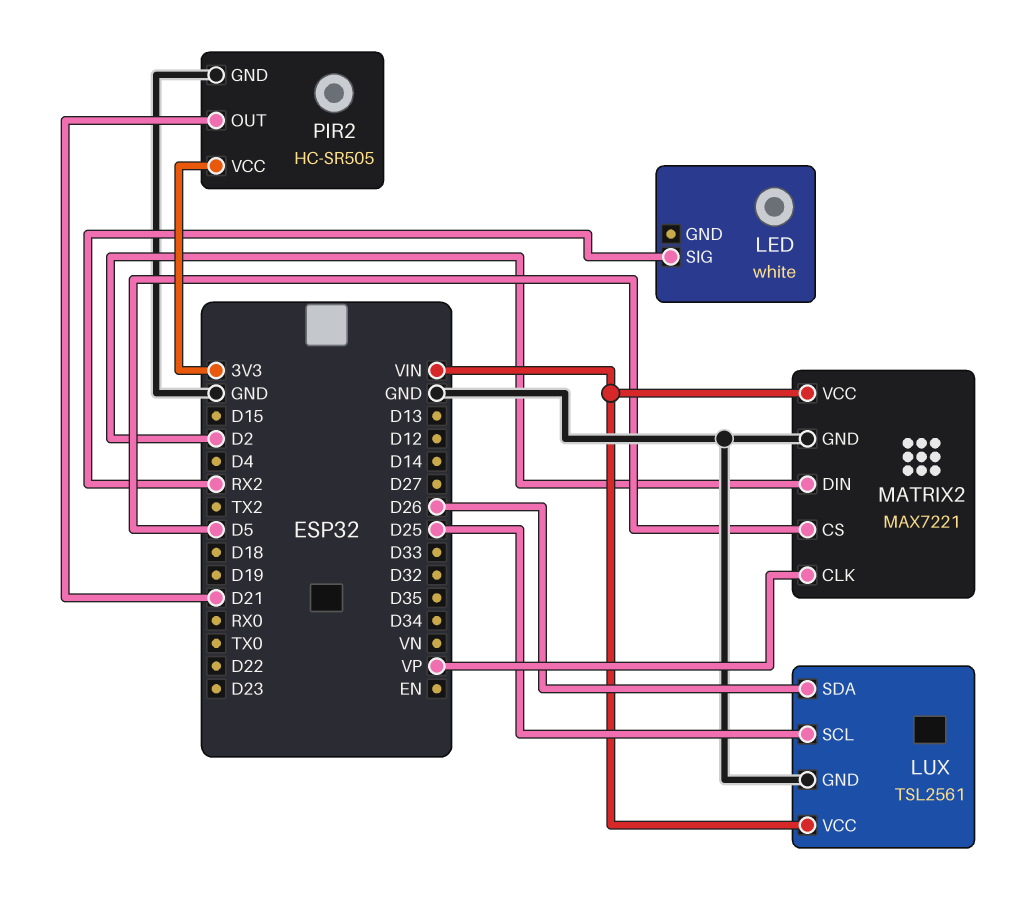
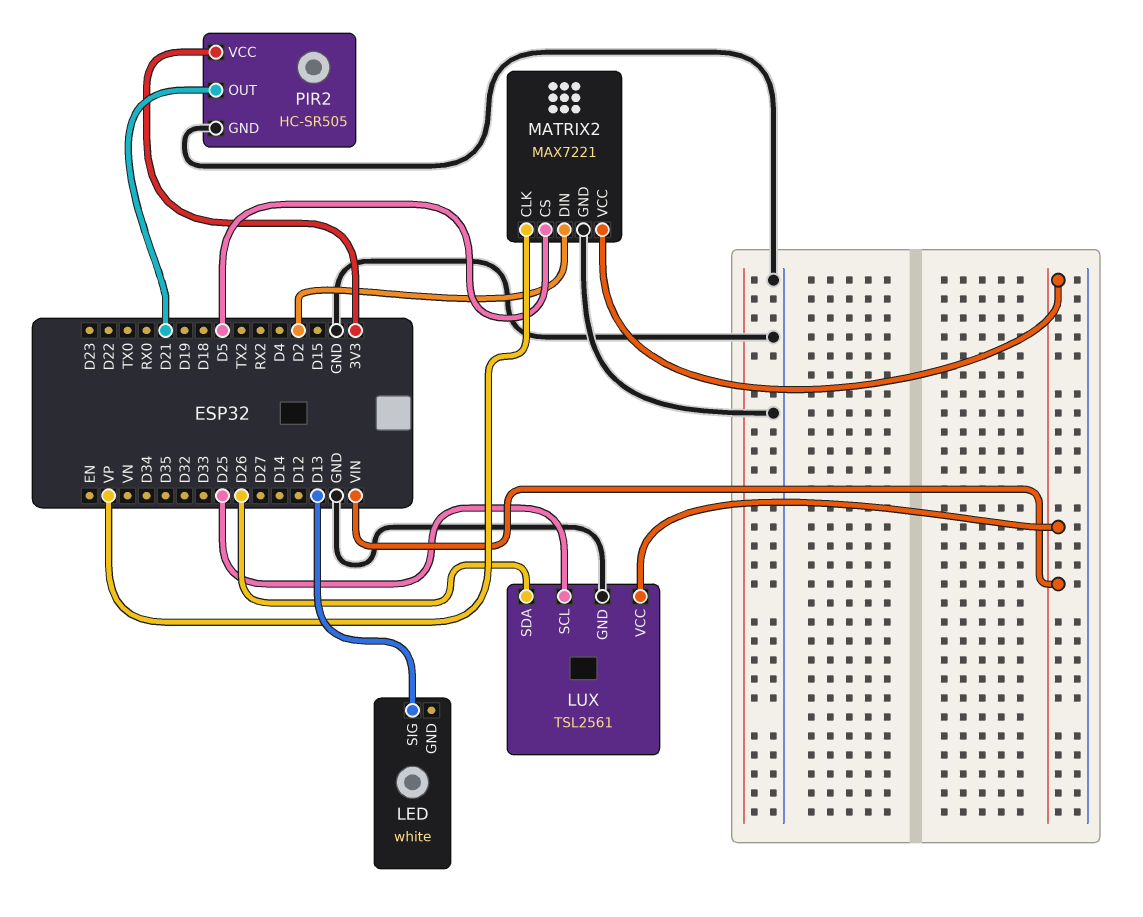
LED pin SIG: RX2 -> D13

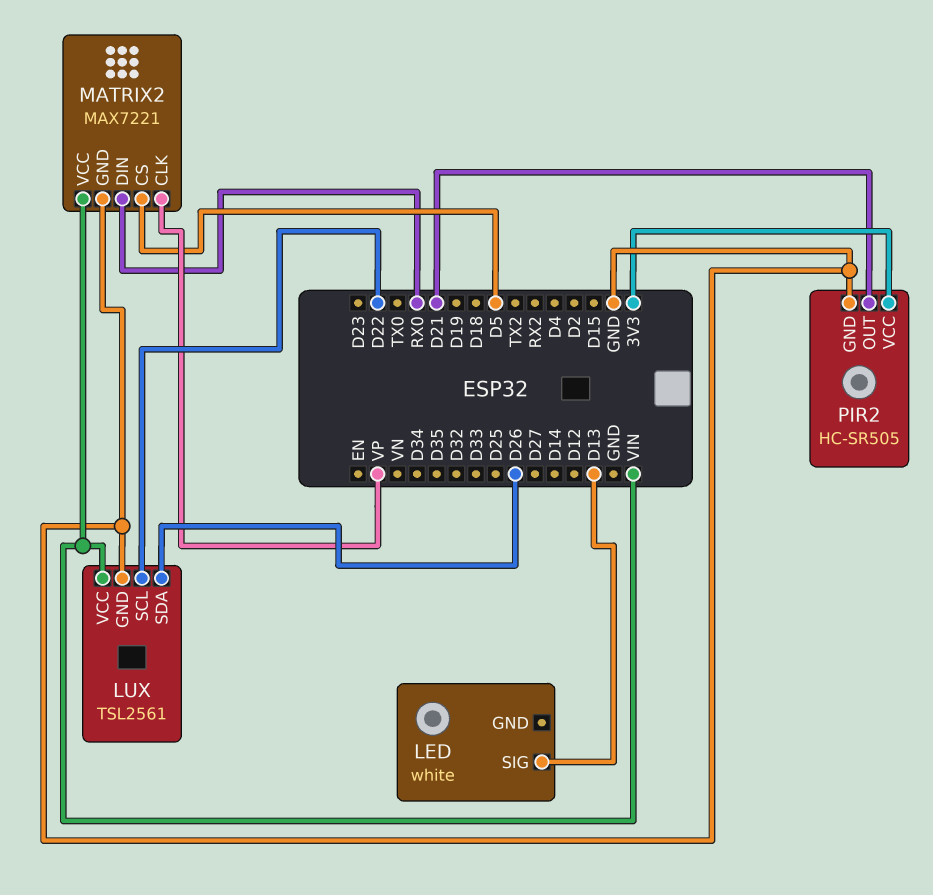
LUX pin SCL: D25 -> D22
MATRIX2 pin DIN: D2 -> RX0

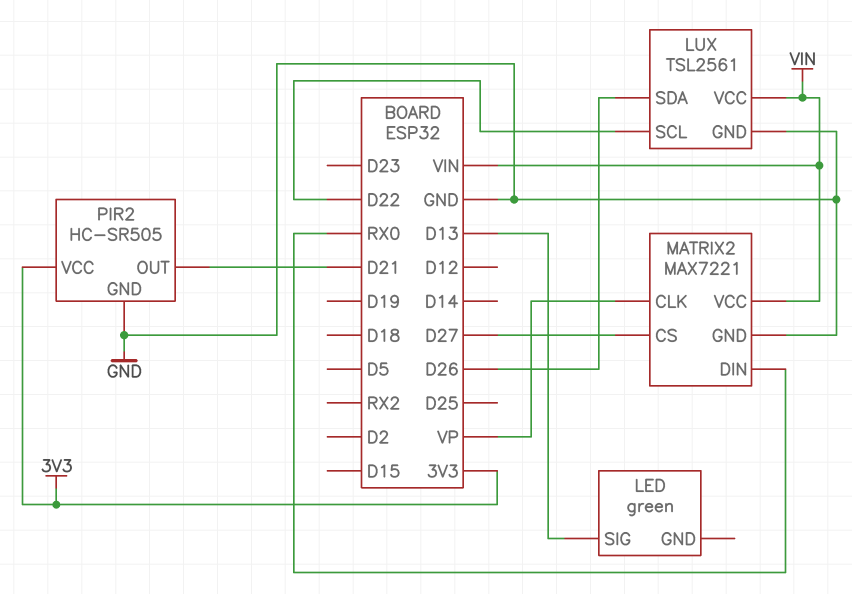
LED: white -> green
MATRIX2 pin CS: D5 -> D27

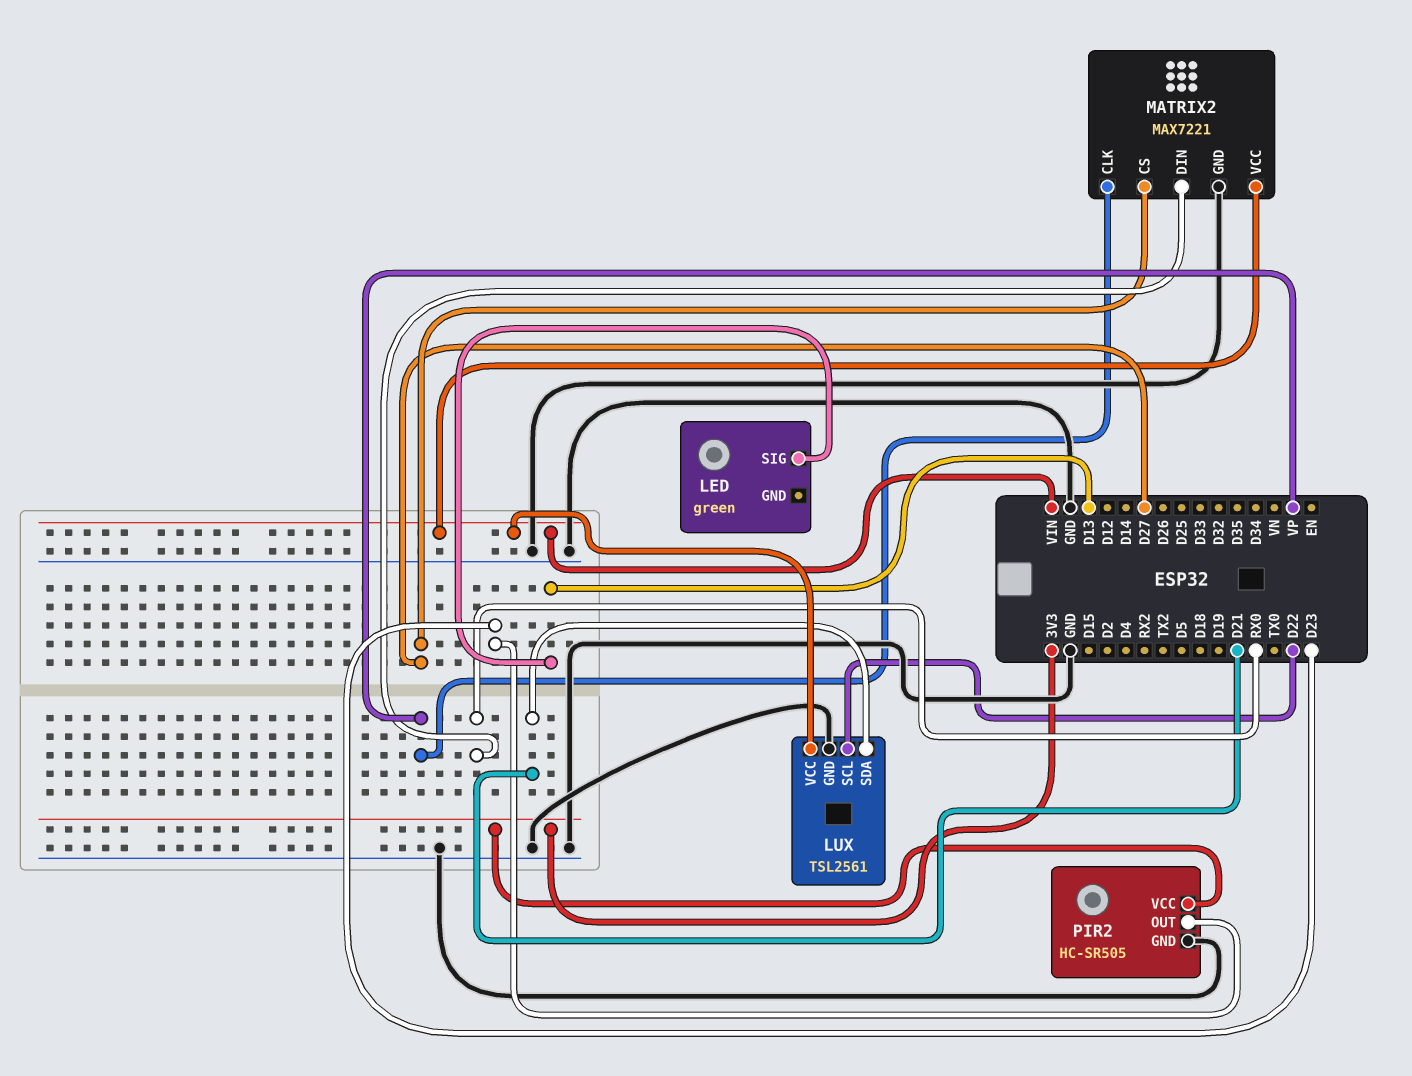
LUX pin SDA: D26 -> D21
PIR2 pin OUT: D21 -> D23

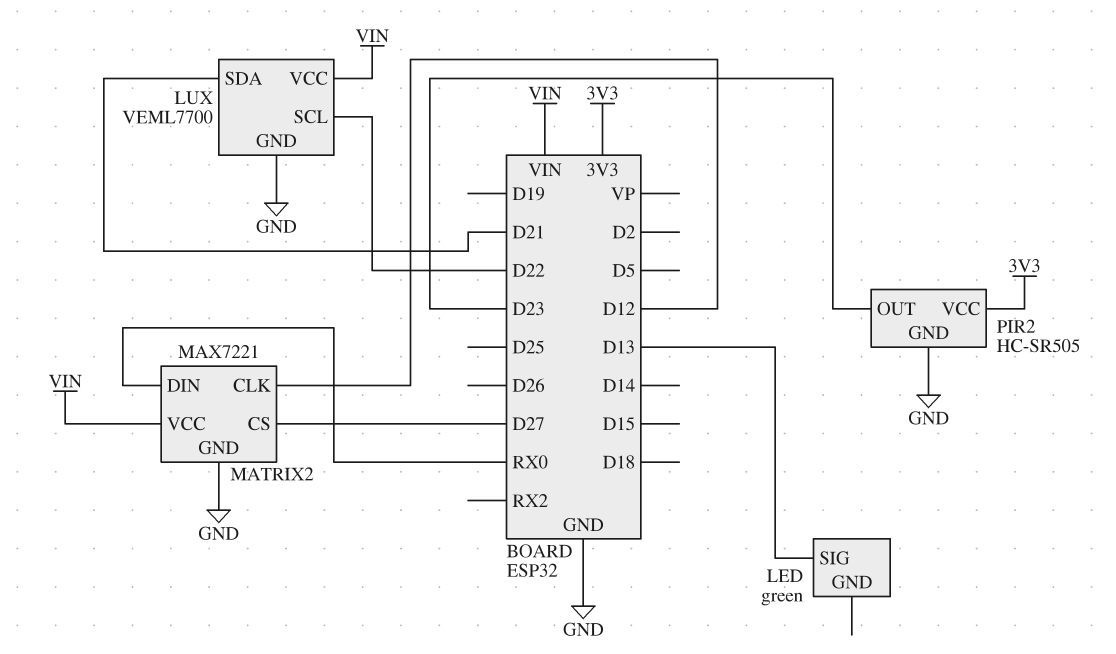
LUX: TSL2561 -> VEML7700
MATRIX2 pin CLK: VP -> D12

